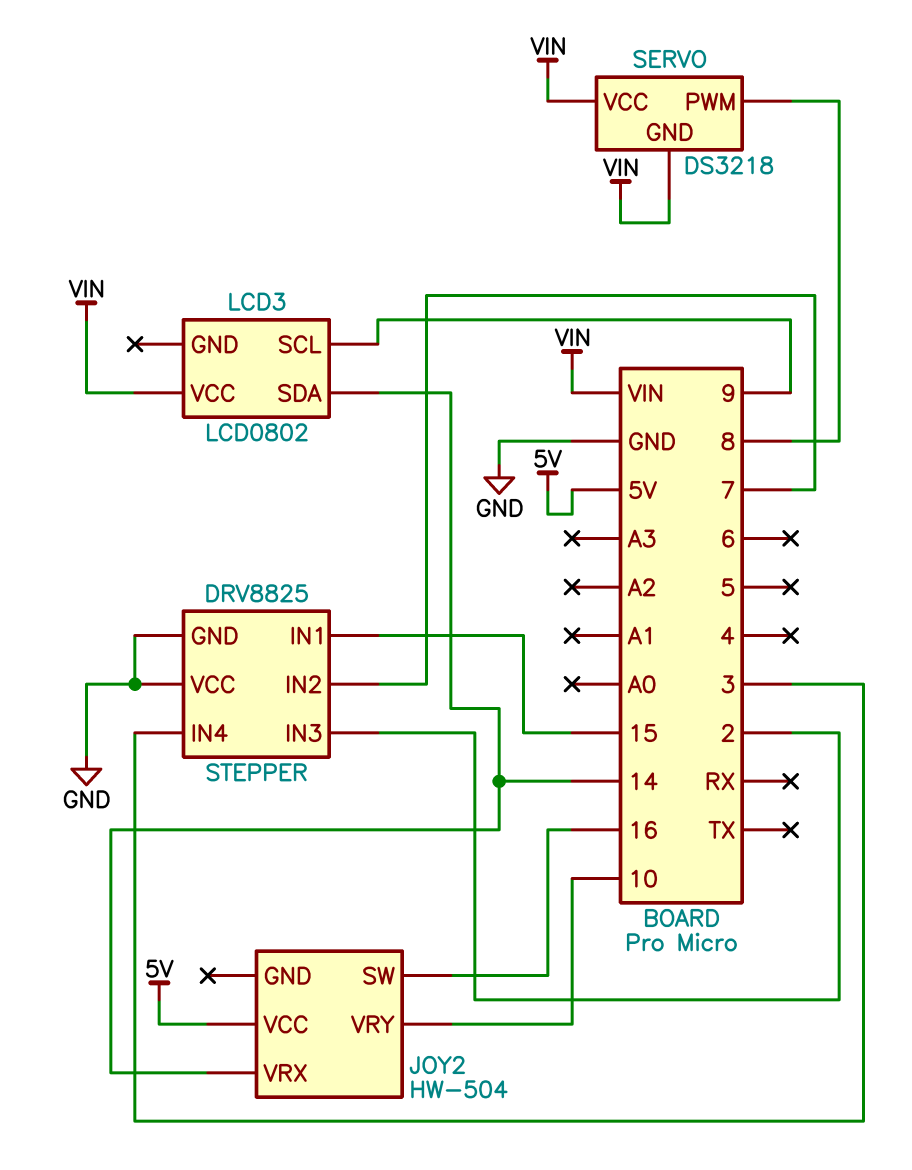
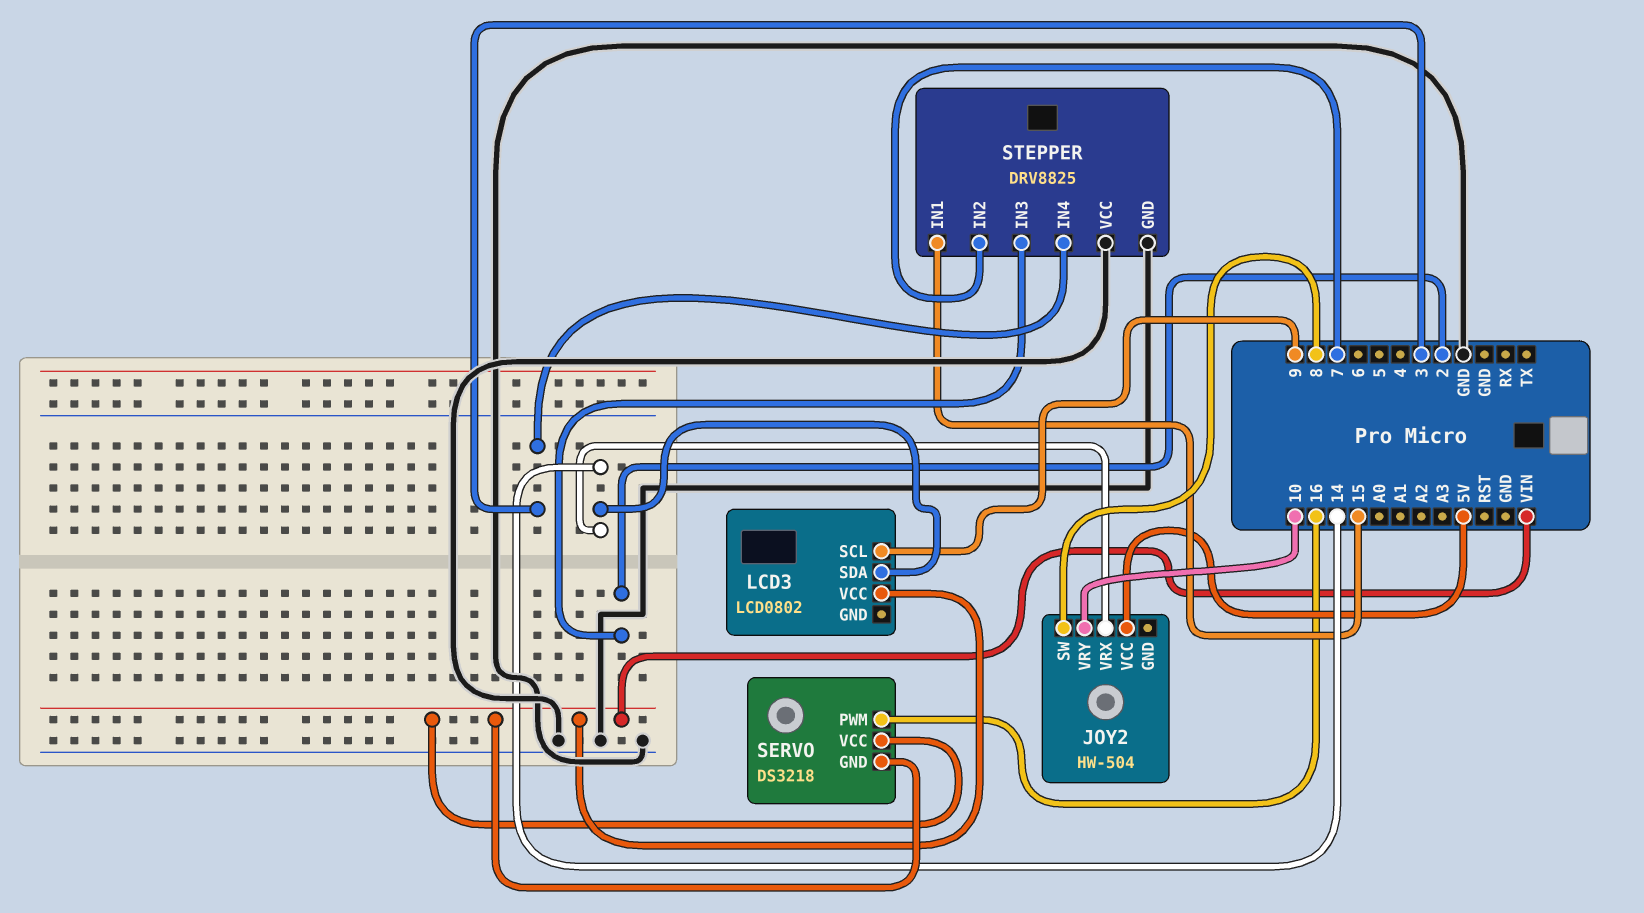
JOY2 pin SW: 16 -> 8
SERVO pin PWM: 8 -> 16

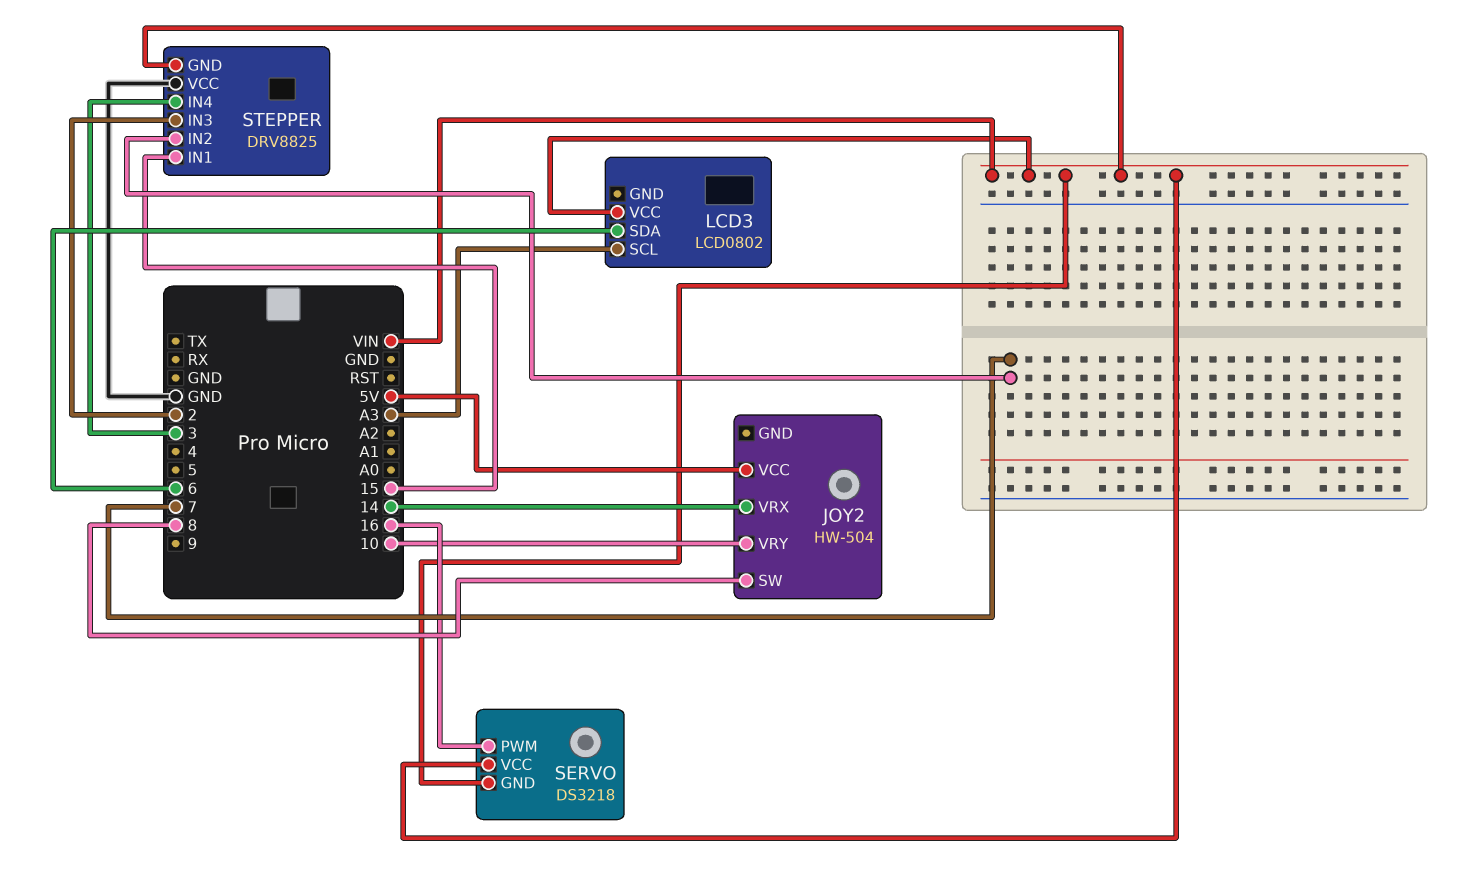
LCD3 pin SCL: 9 -> A3
LCD3 pin SDA: 14 -> 6
STEPPER pin GND: GND -> VIN

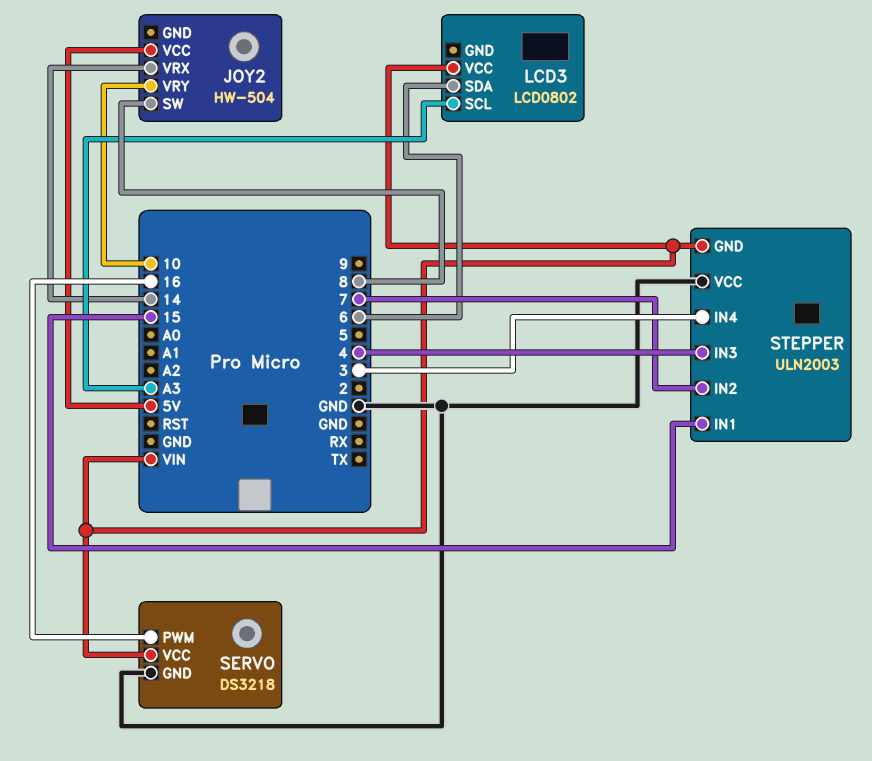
SERVO pin GND: VIN -> GND
STEPPER: DRV8825 -> ULN2003
STEPPER pin IN3: 2 -> 4

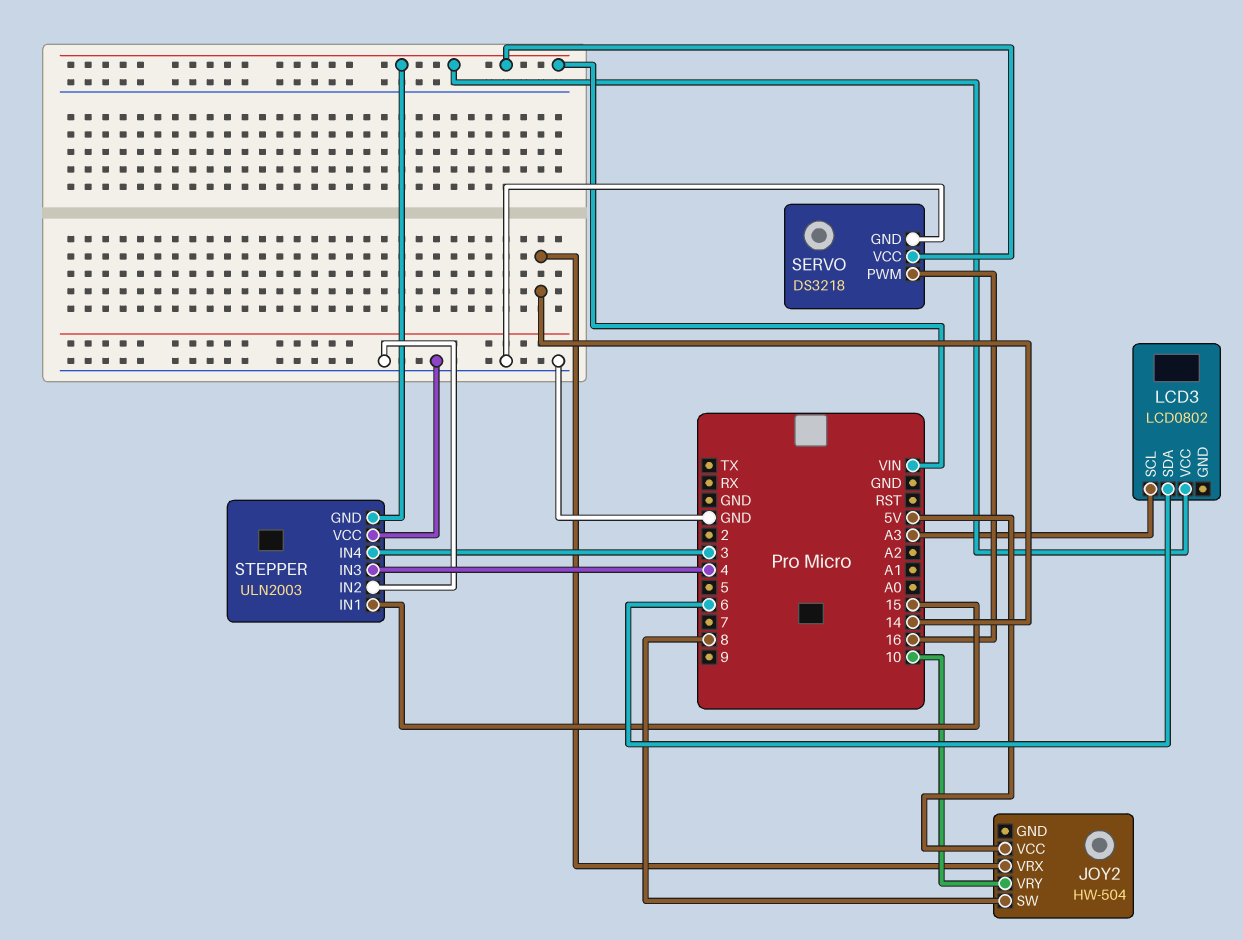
STEPPER pin IN2: 7 -> GND

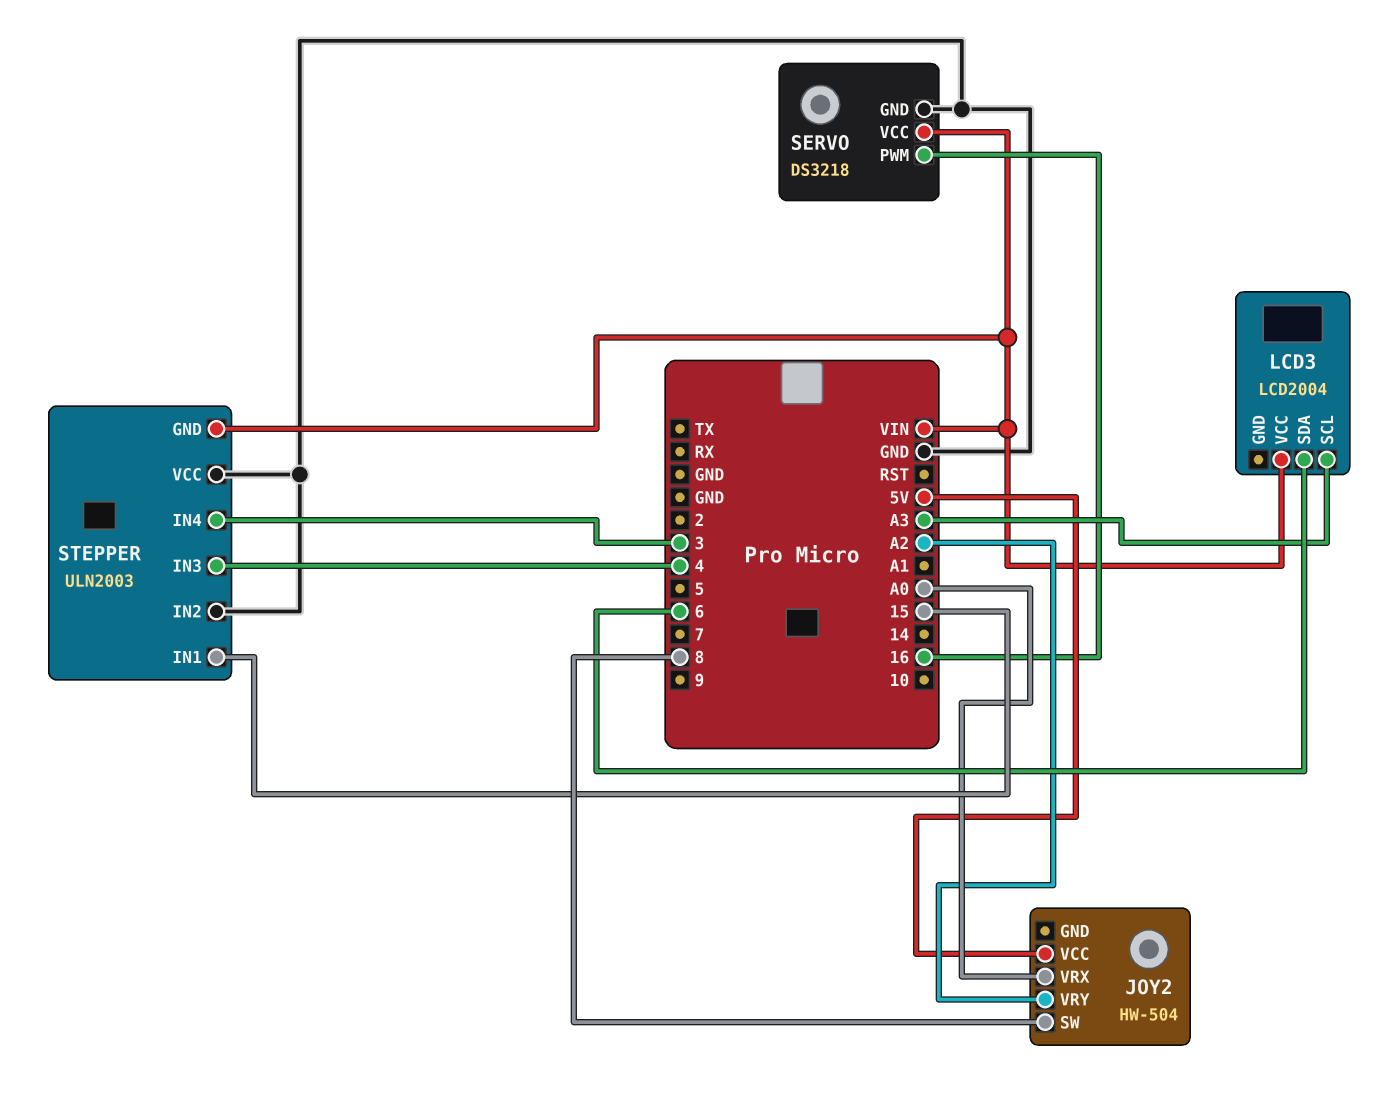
JOY2 pin VRX: 14 -> A0
JOY2 pin VRY: 10 -> A2
LCD3: LCD0802 -> LCD2004

